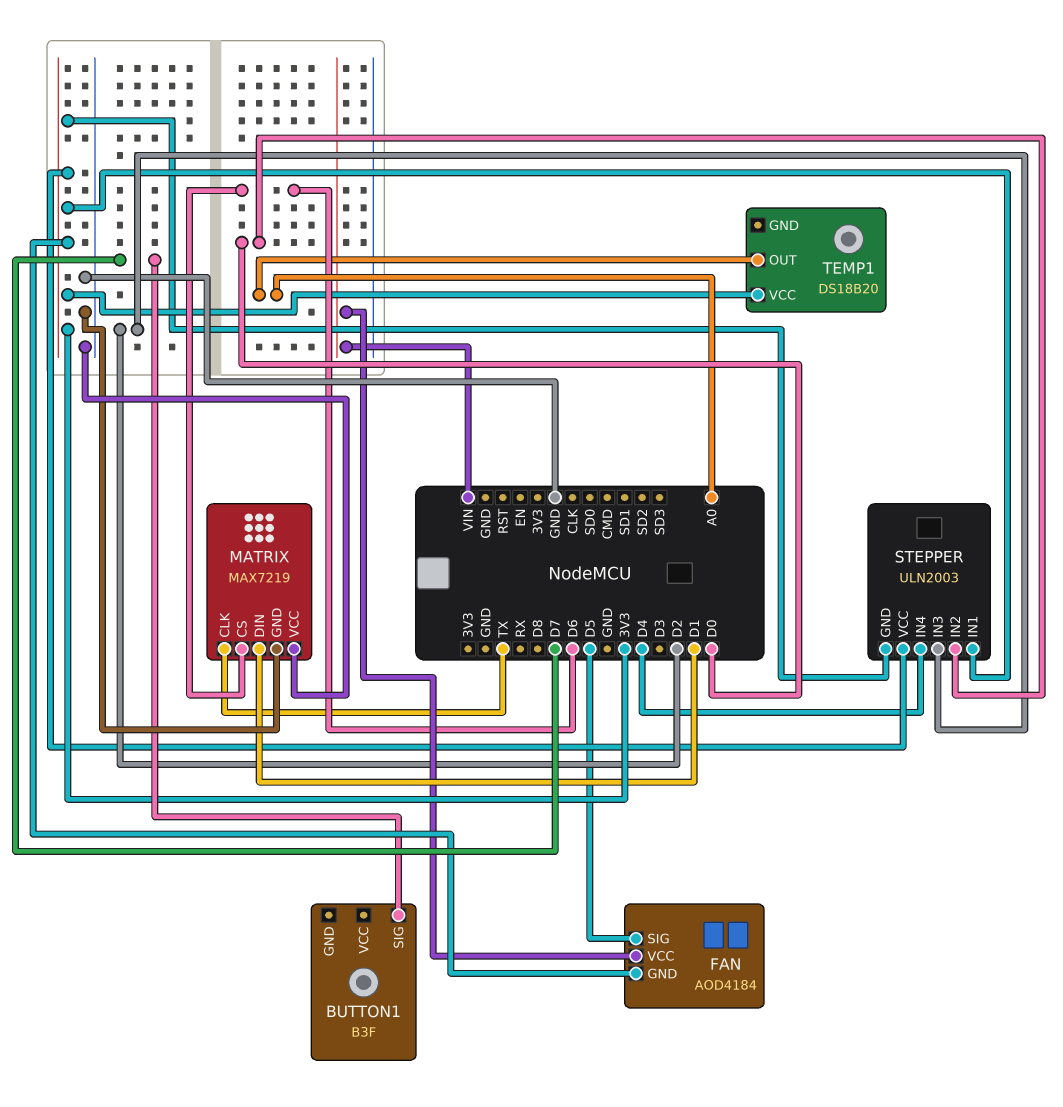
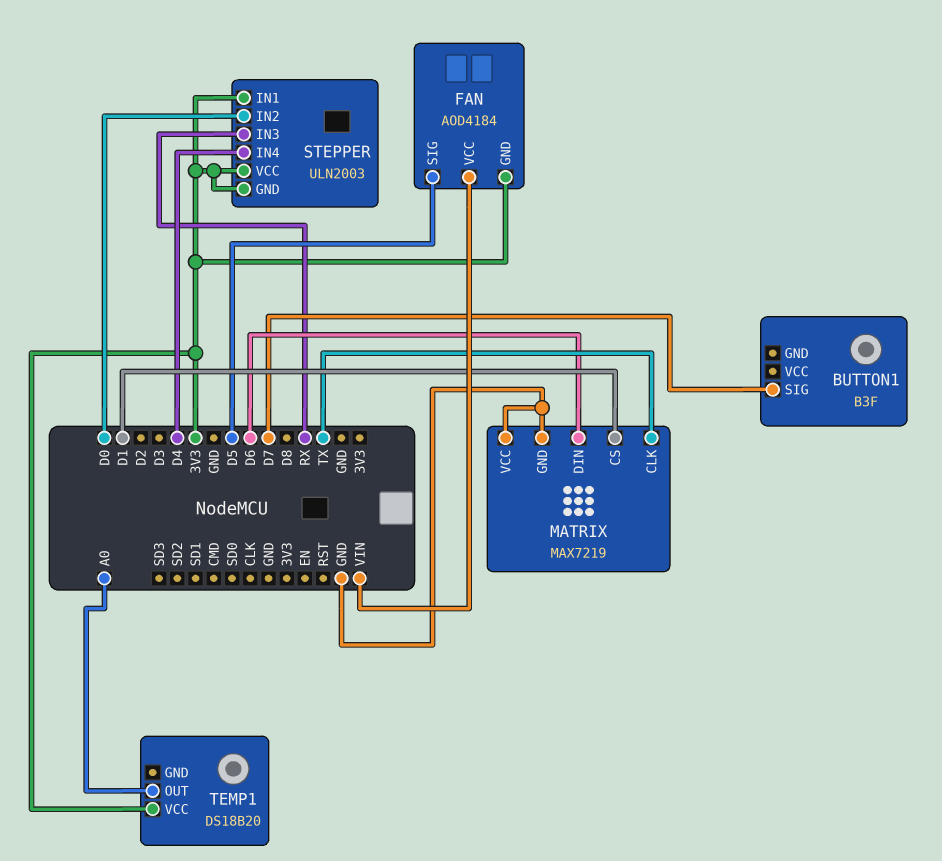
MATRIX pin CS: D6 -> D1
MATRIX pin DIN: D1 -> D6
STEPPER pin IN3: D2 -> RX

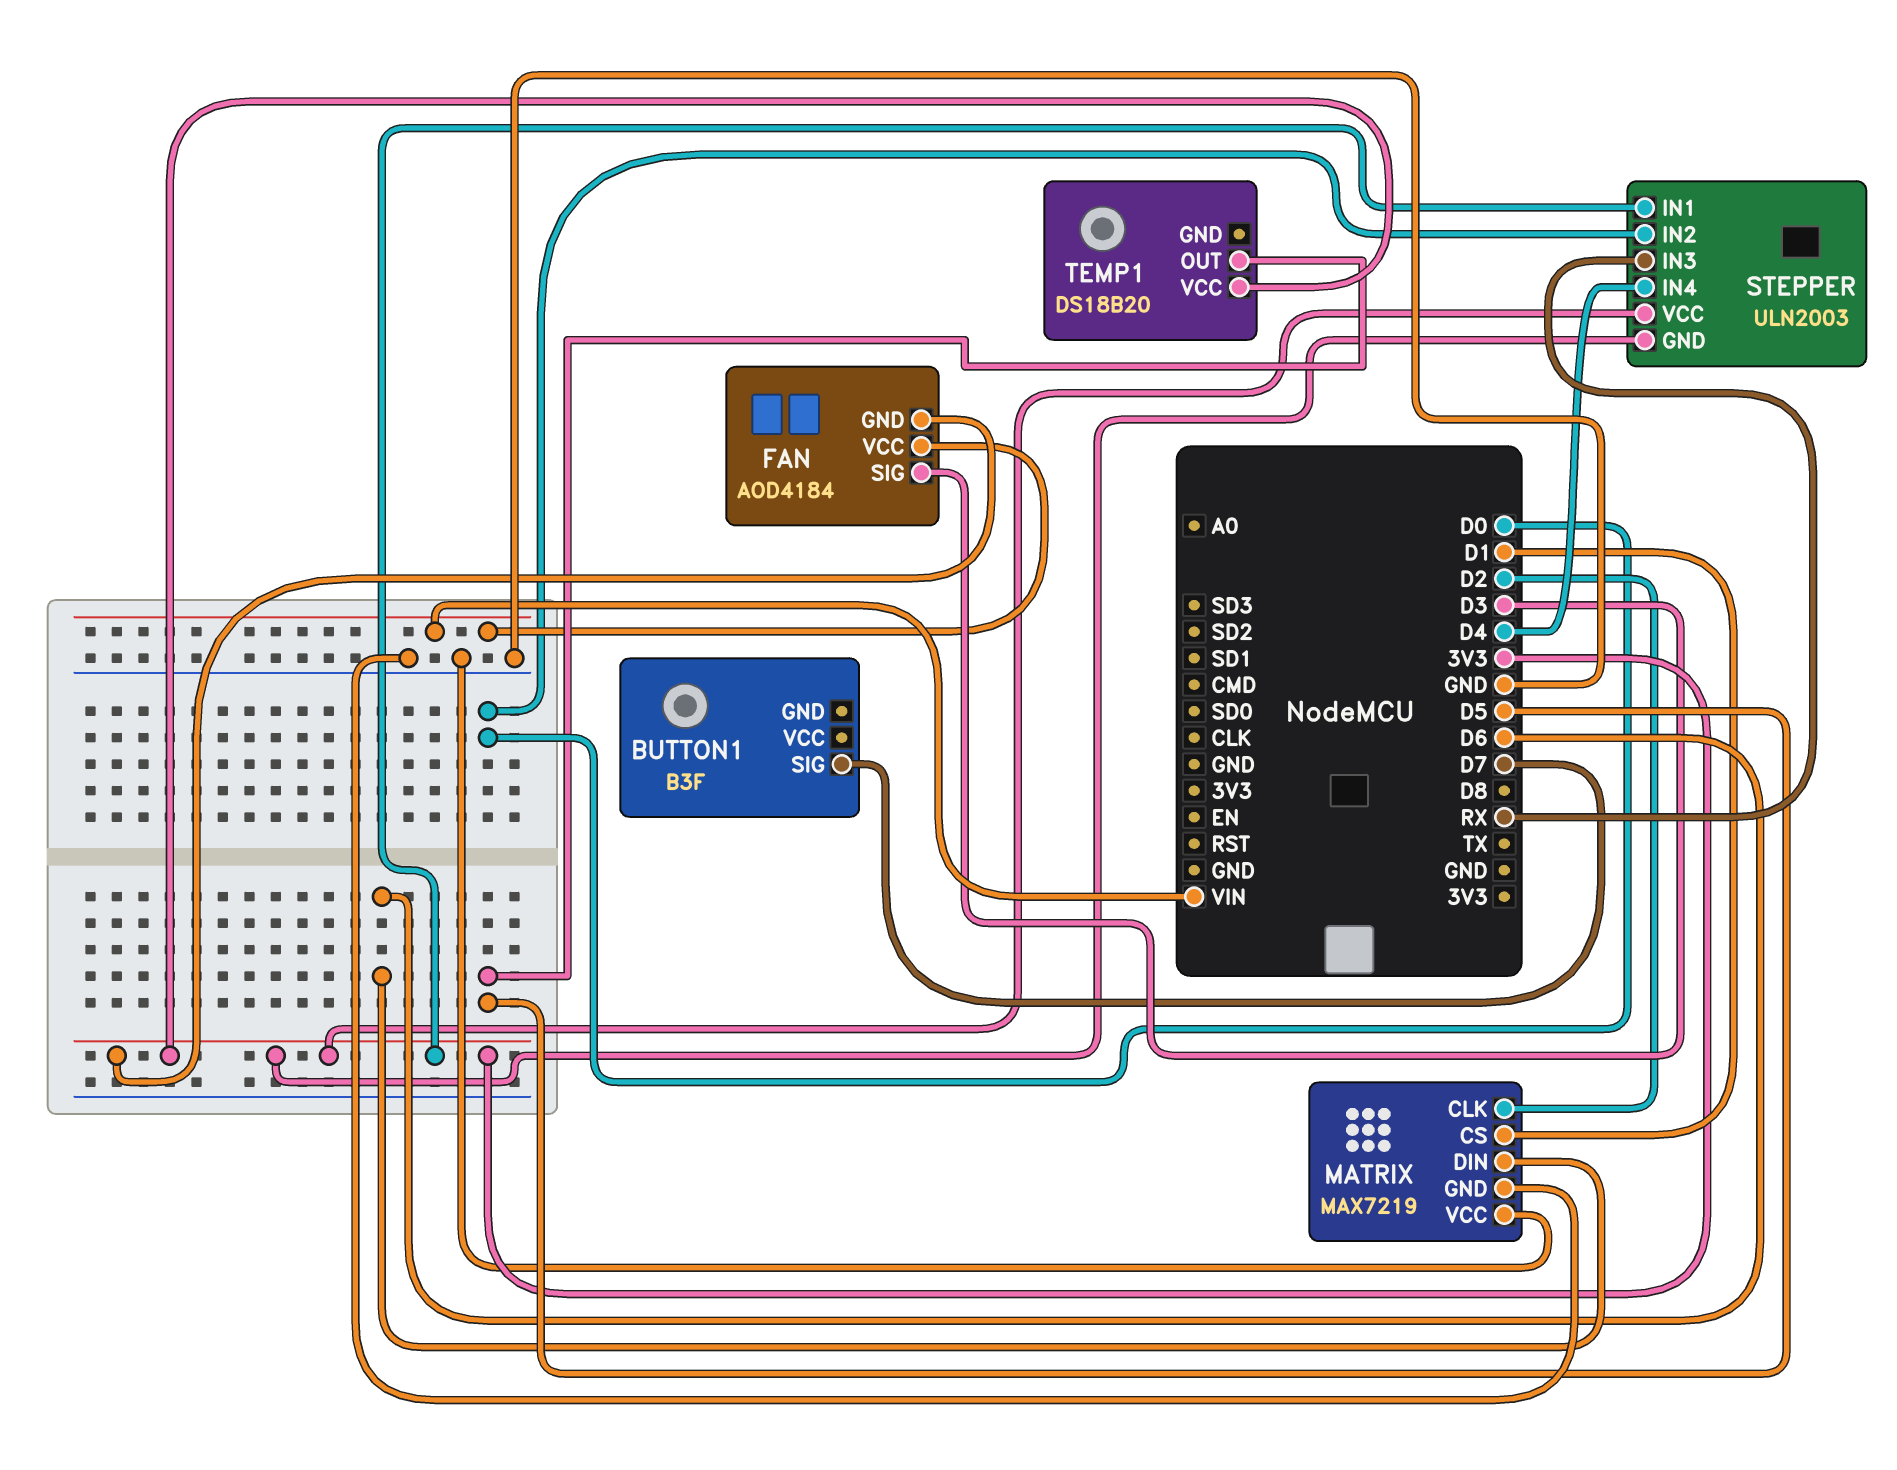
FAN pin SIG: D5 -> D3
MATRIX pin CLK: TX -> D2
TEMP1 pin OUT: A0 -> D5

